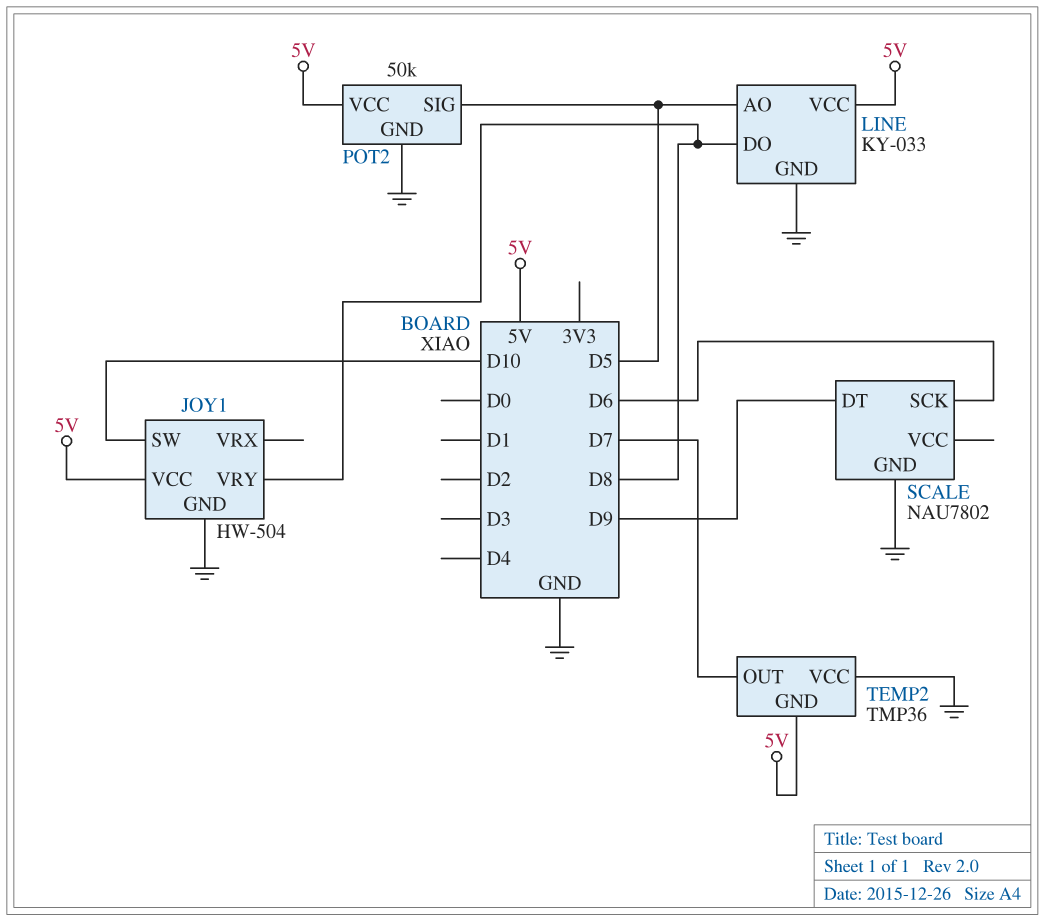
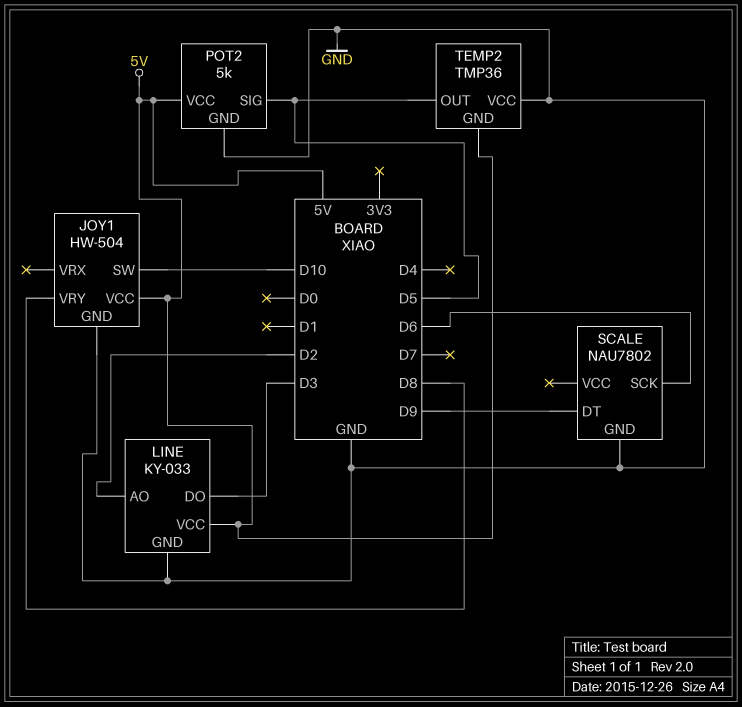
LINE pin AO: D5 -> D2
LINE pin DO: D8 -> D3
POT2: 50k -> 5k
TEMP2 pin OUT: D7 -> D5

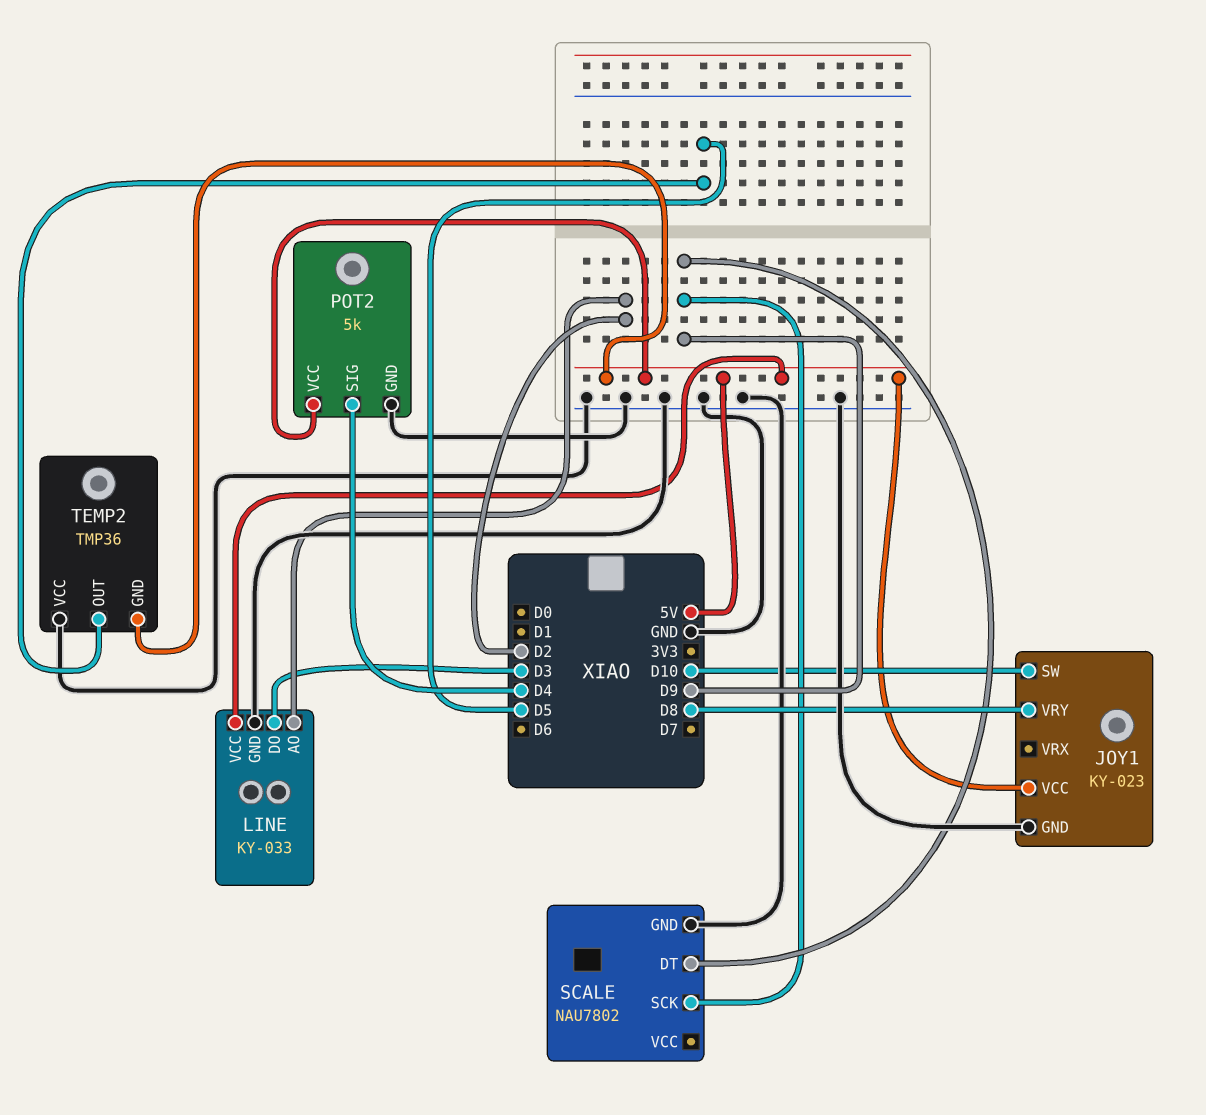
JOY1: HW-504 -> KY-023
POT2 pin SIG: D5 -> D4
SCALE pin SCK: D6 -> D9

